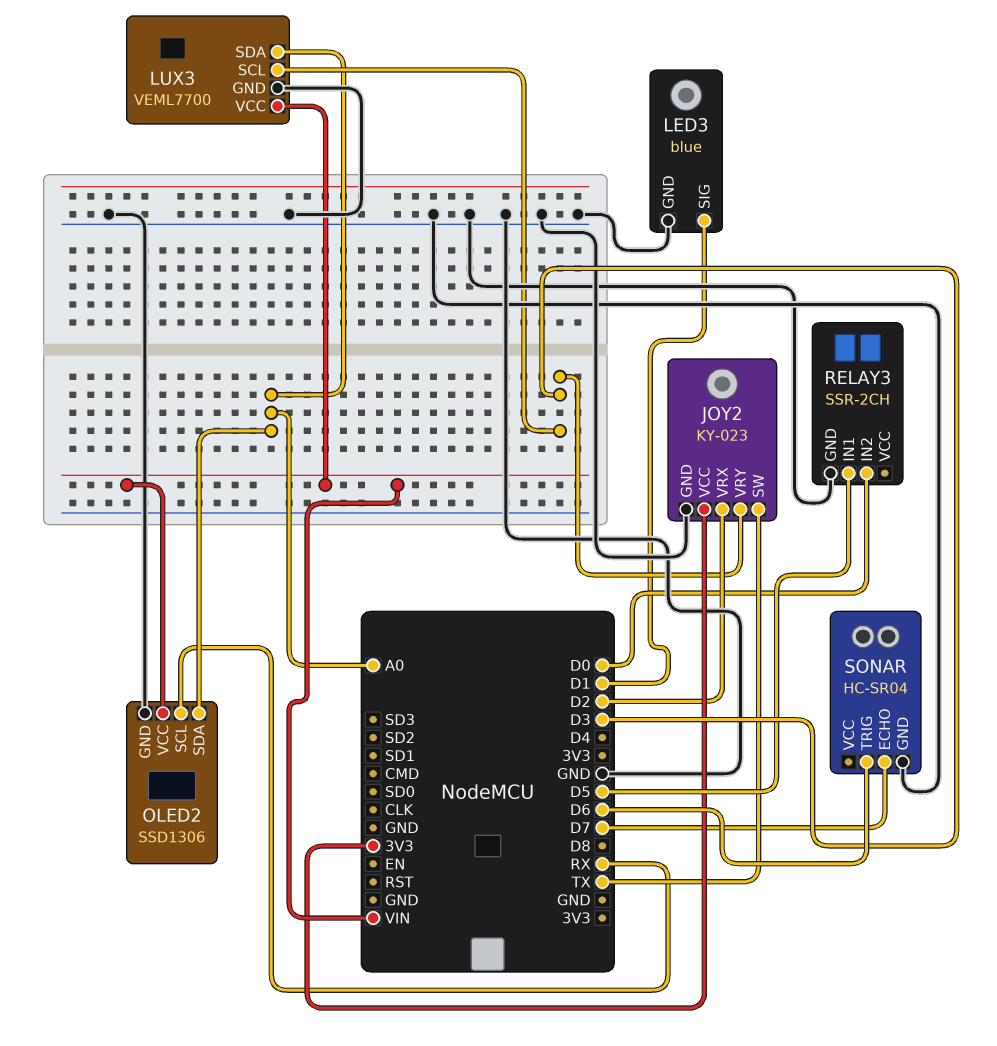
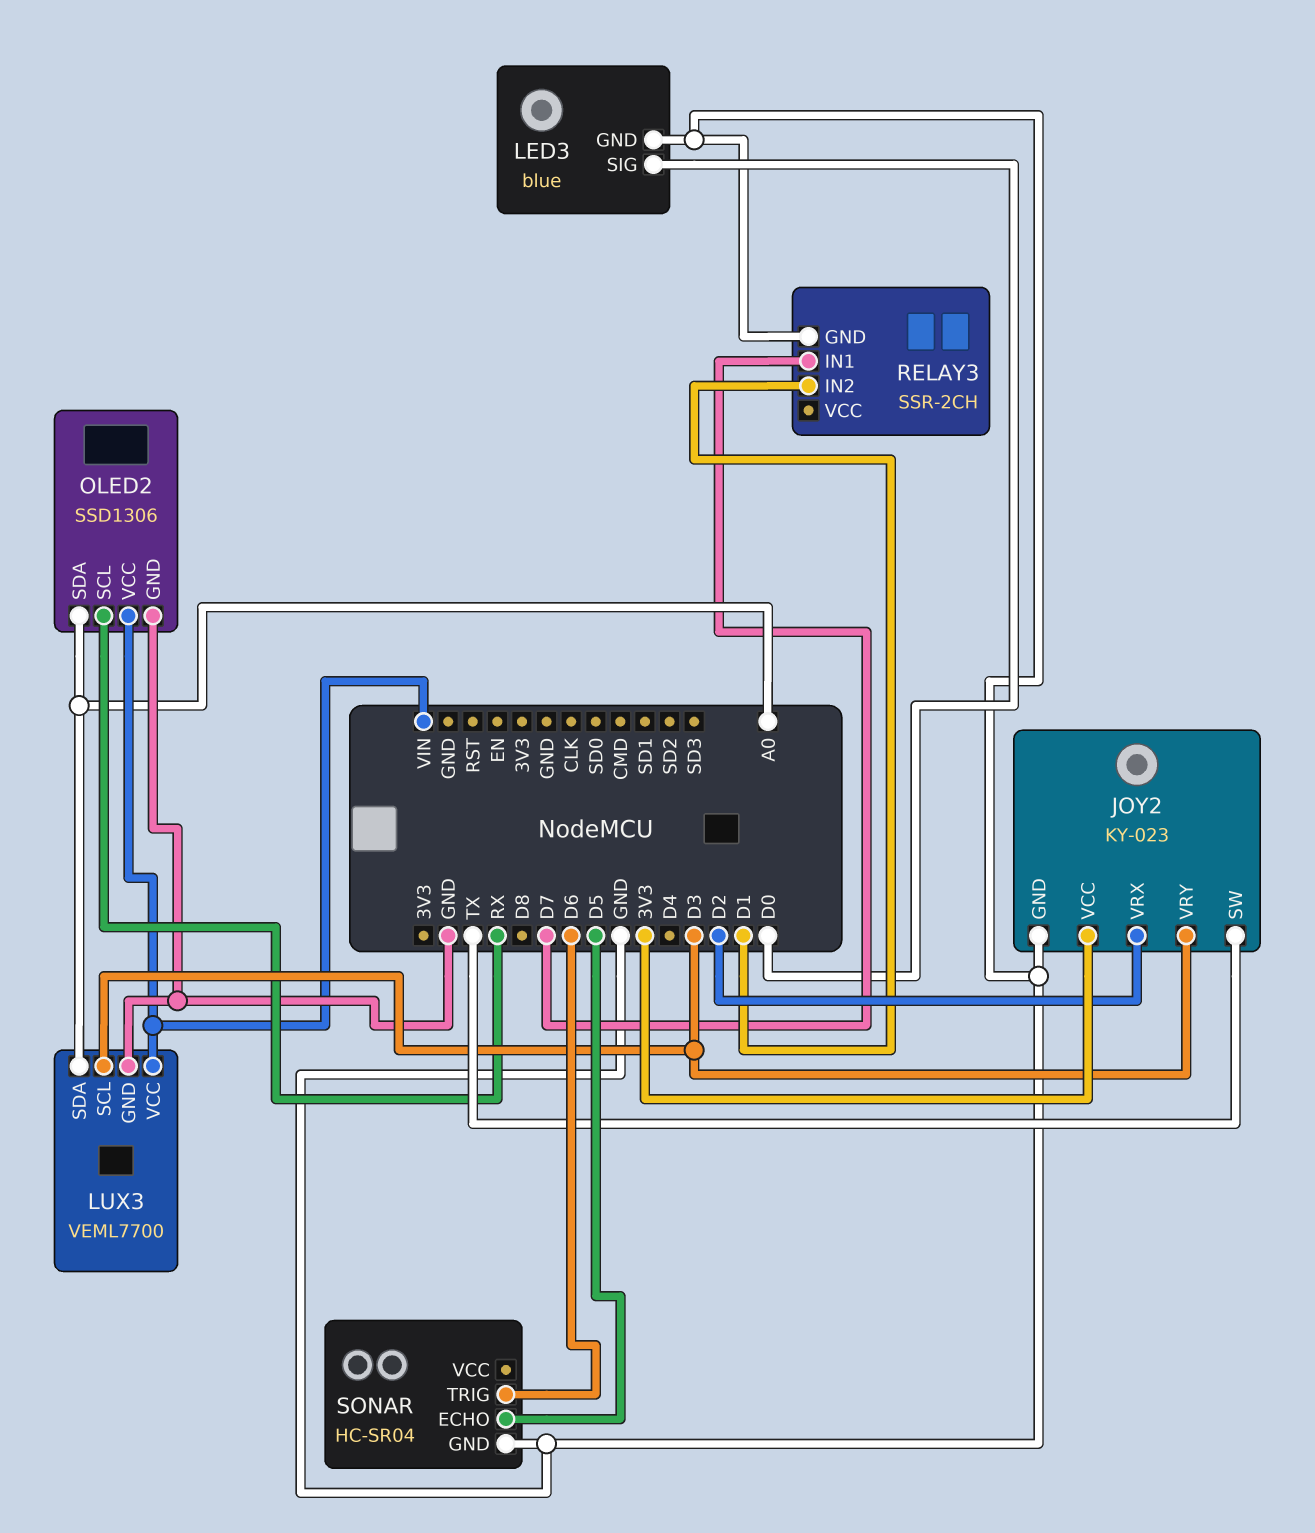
LED3 pin SIG: D1 -> D0
RELAY3 pin IN1: D5 -> D7
RELAY3 pin IN2: D0 -> D1
SONAR pin ECHO: D7 -> D5

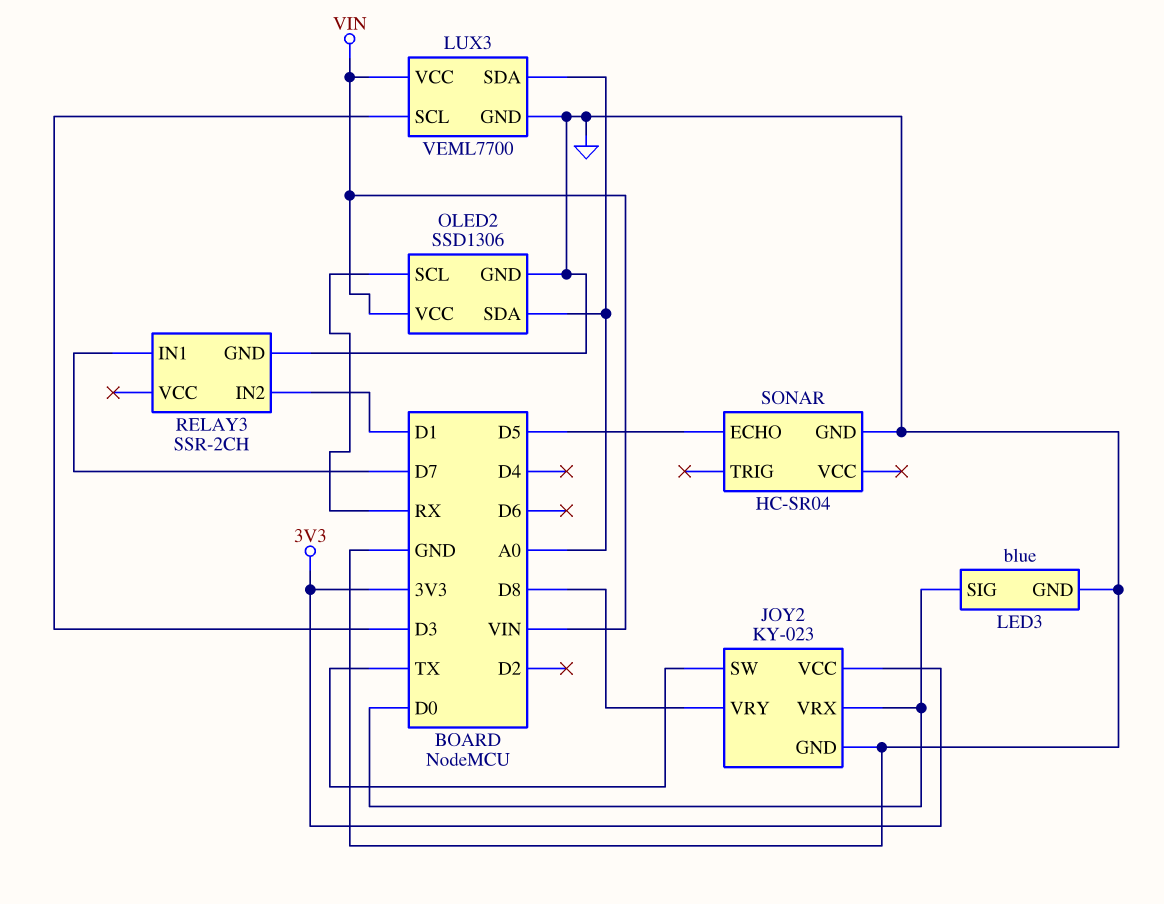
JOY2 pin VRX: D2 -> D0
JOY2 pin VRY: D3 -> D8
SONAR pin TRIG: D6 -> none

